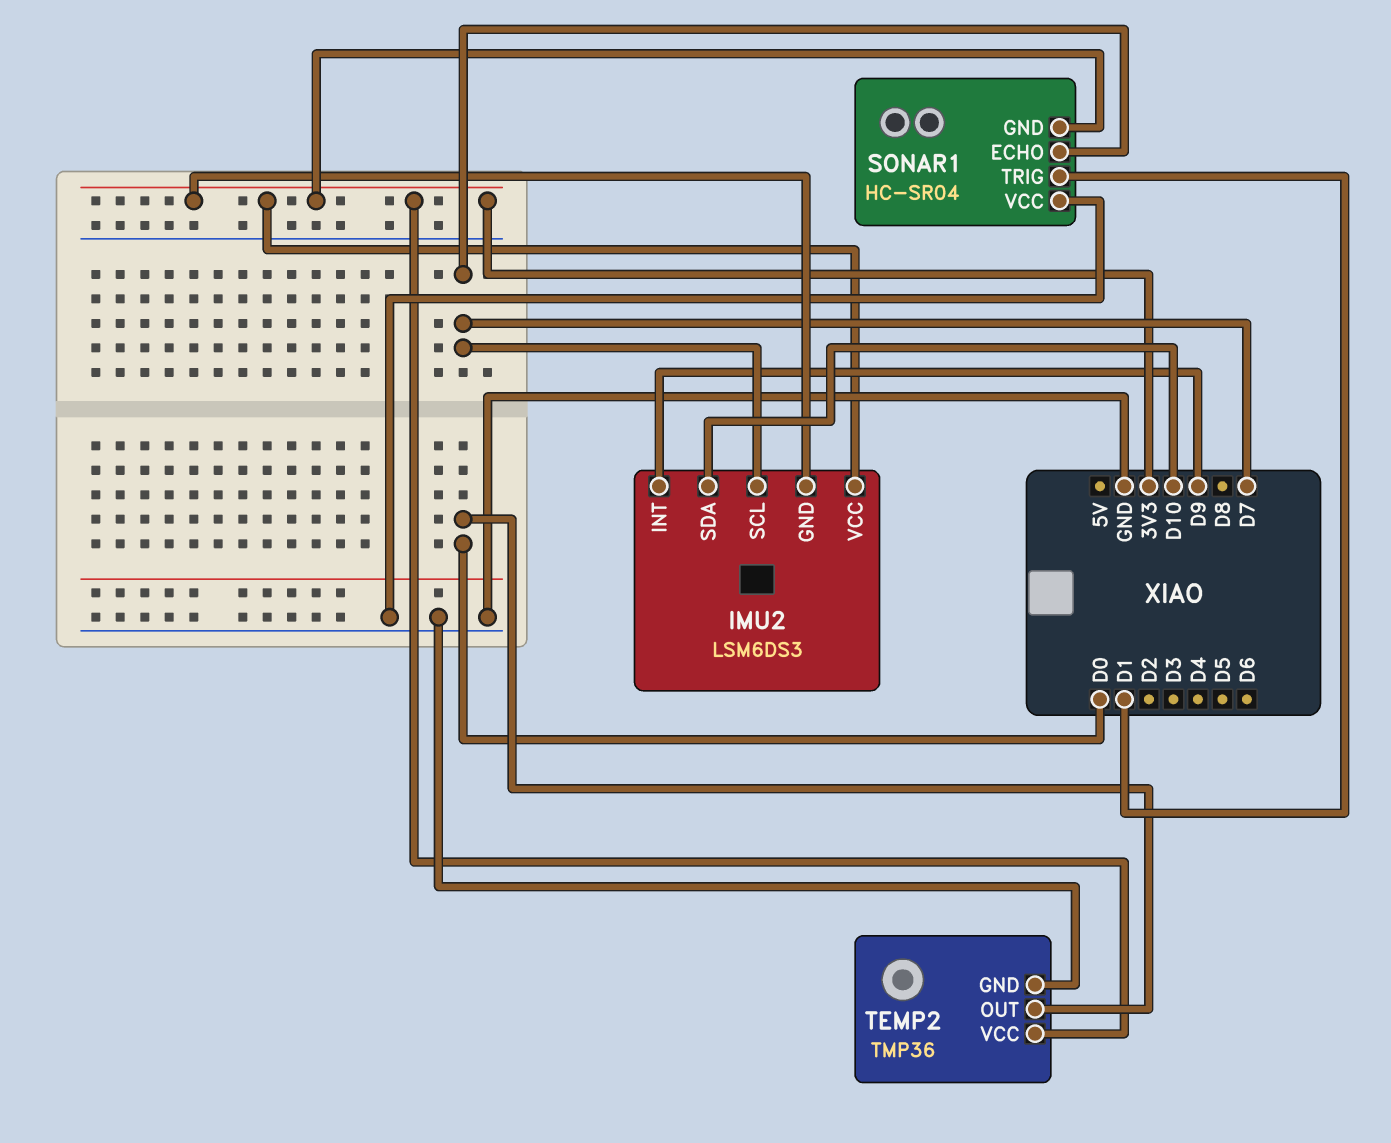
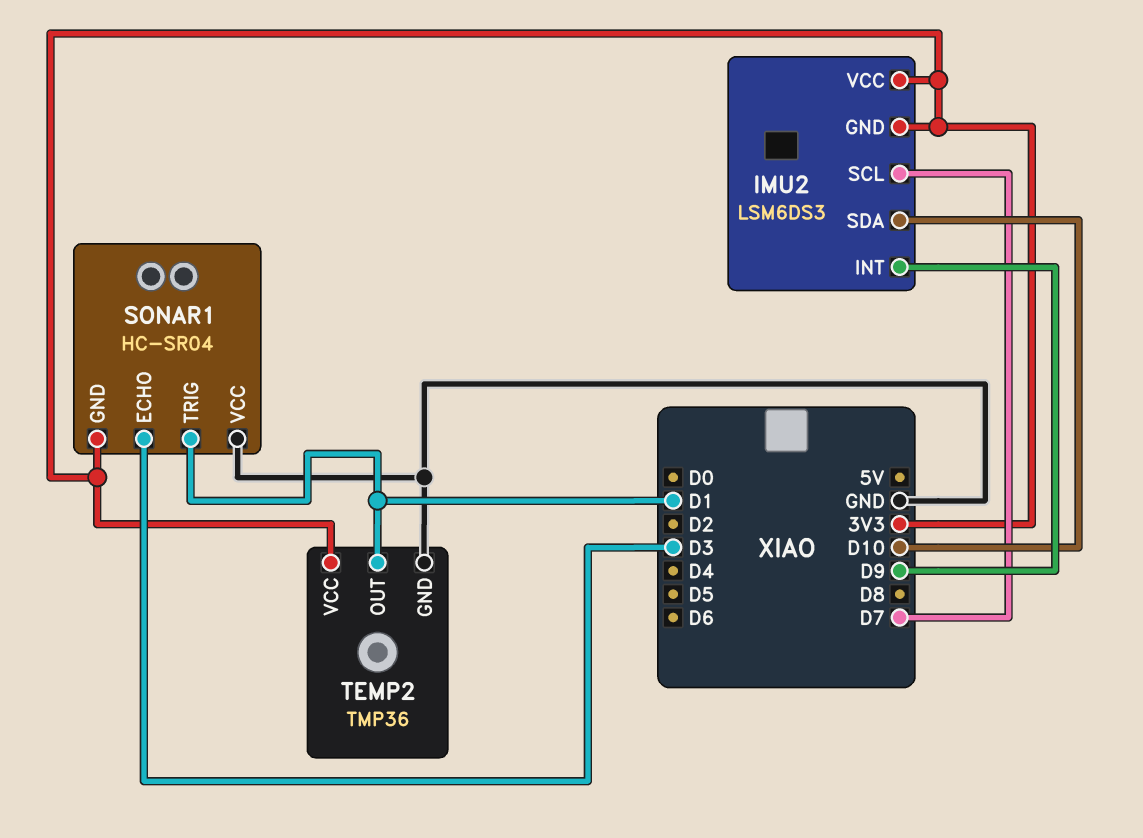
SONAR1 pin ECHO: D7 -> D3
TEMP2 pin OUT: D0 -> D1

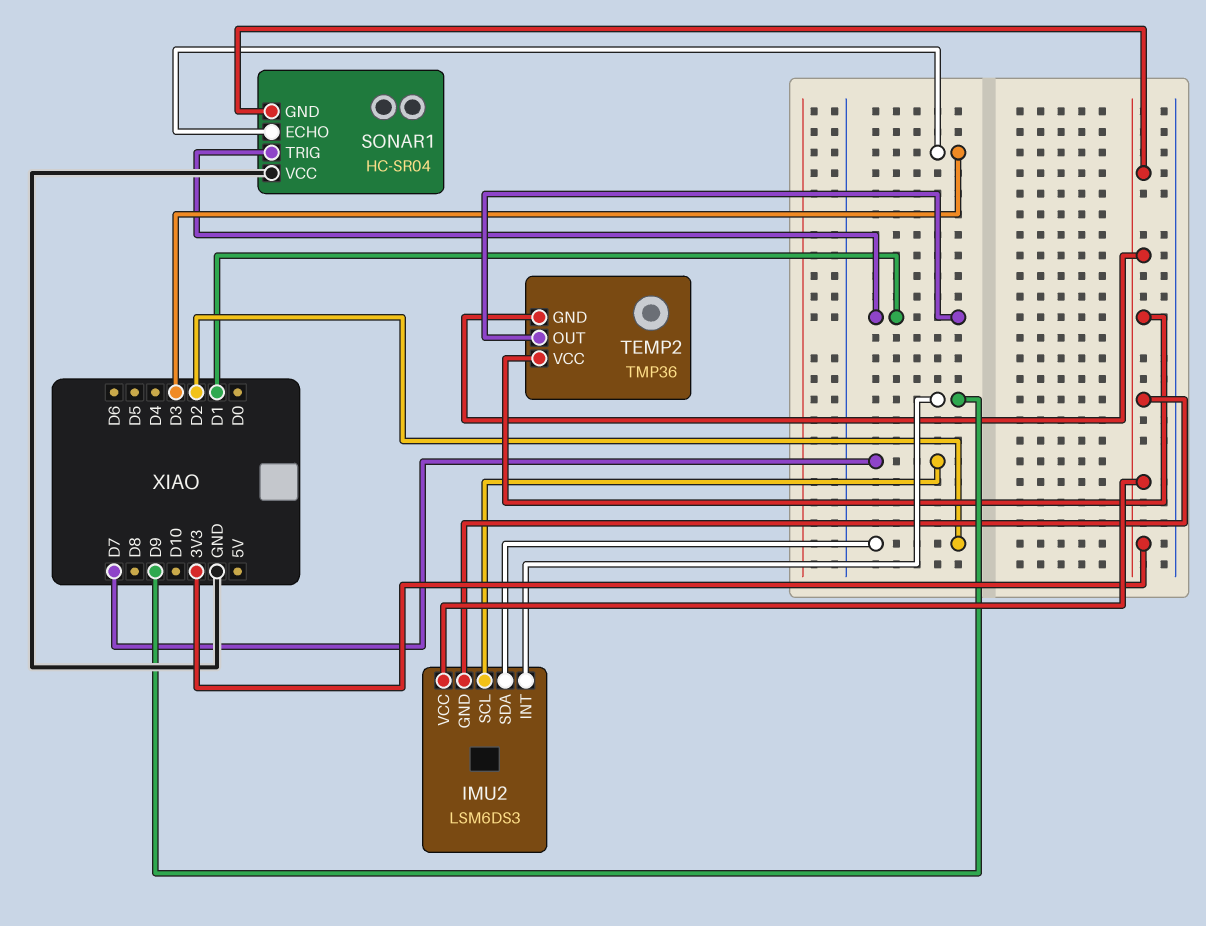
IMU2 pin SDA: D10 -> D2
TEMP2 pin GND: GND -> 3V3

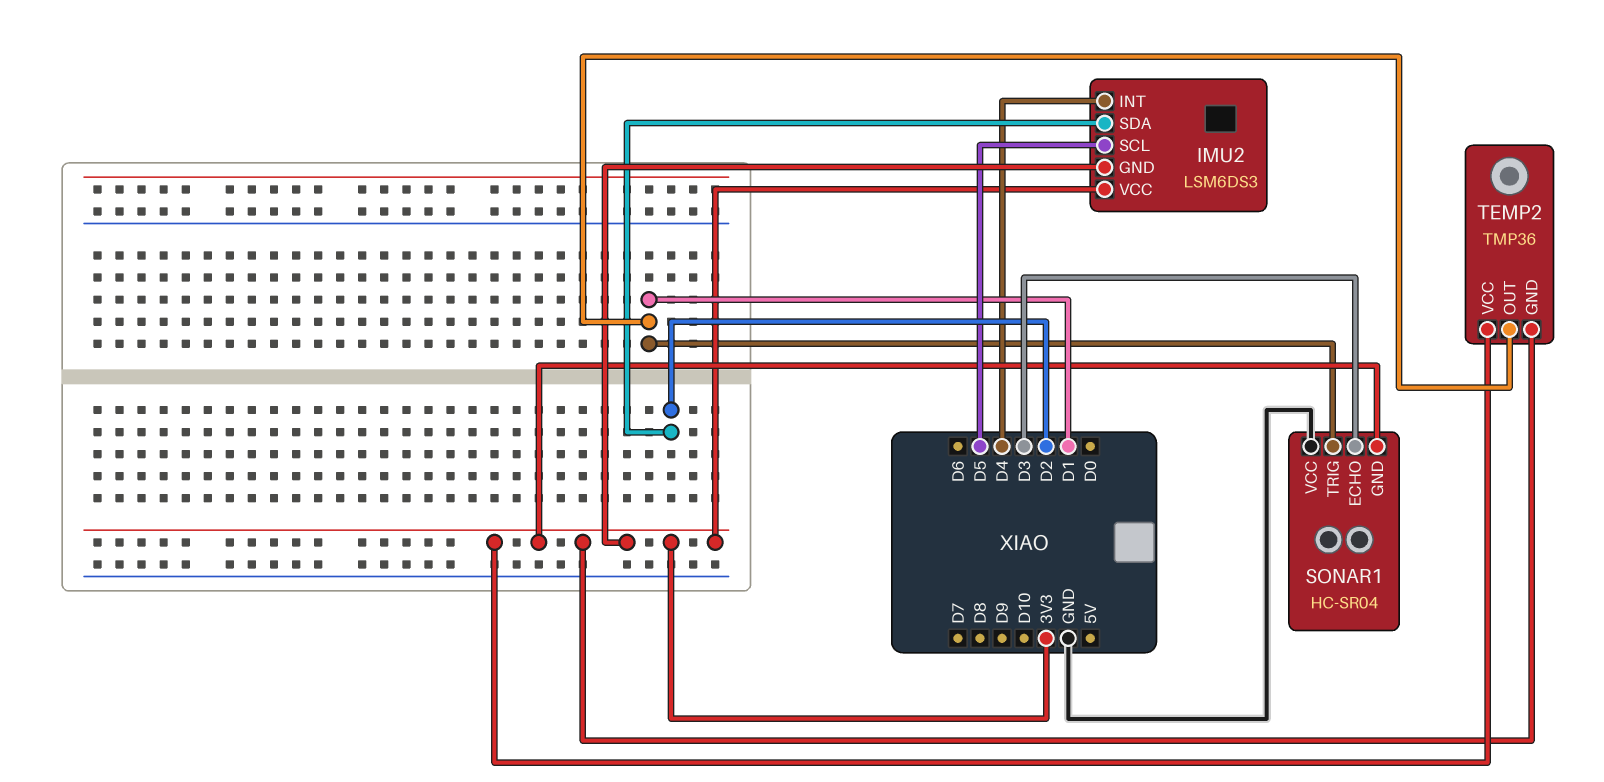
IMU2 pin INT: D9 -> D4
IMU2 pin SCL: D7 -> D5

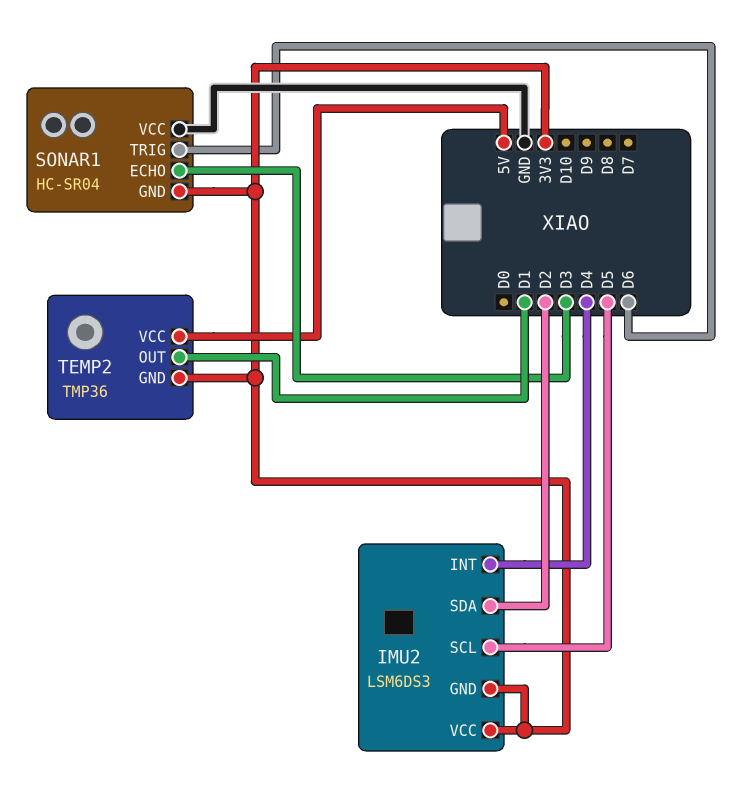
SONAR1 pin TRIG: D1 -> D6
TEMP2 pin VCC: 3V3 -> 5V

